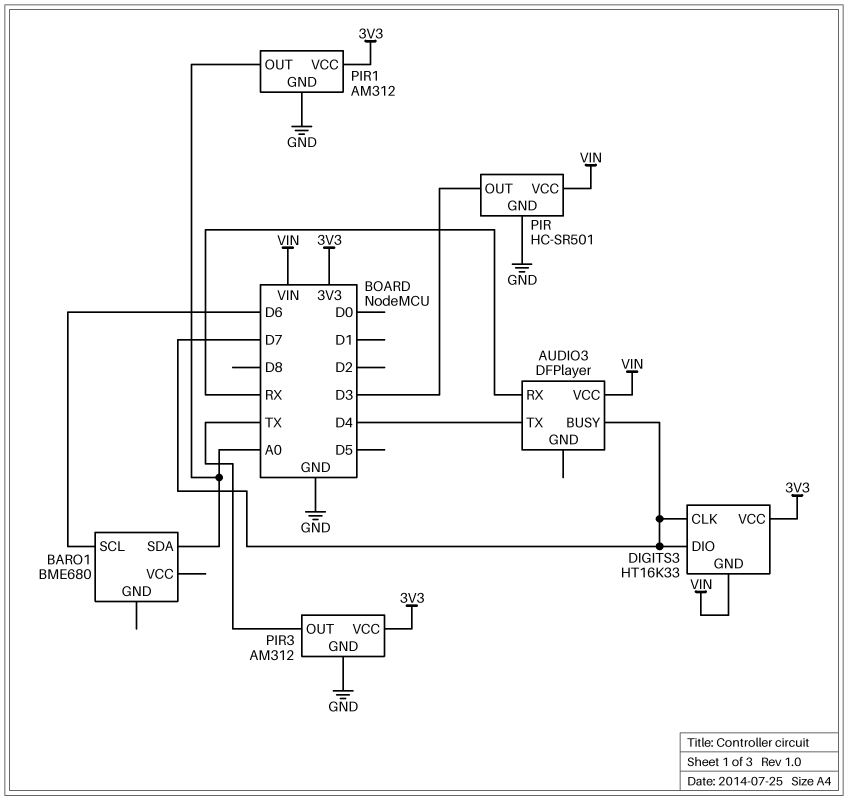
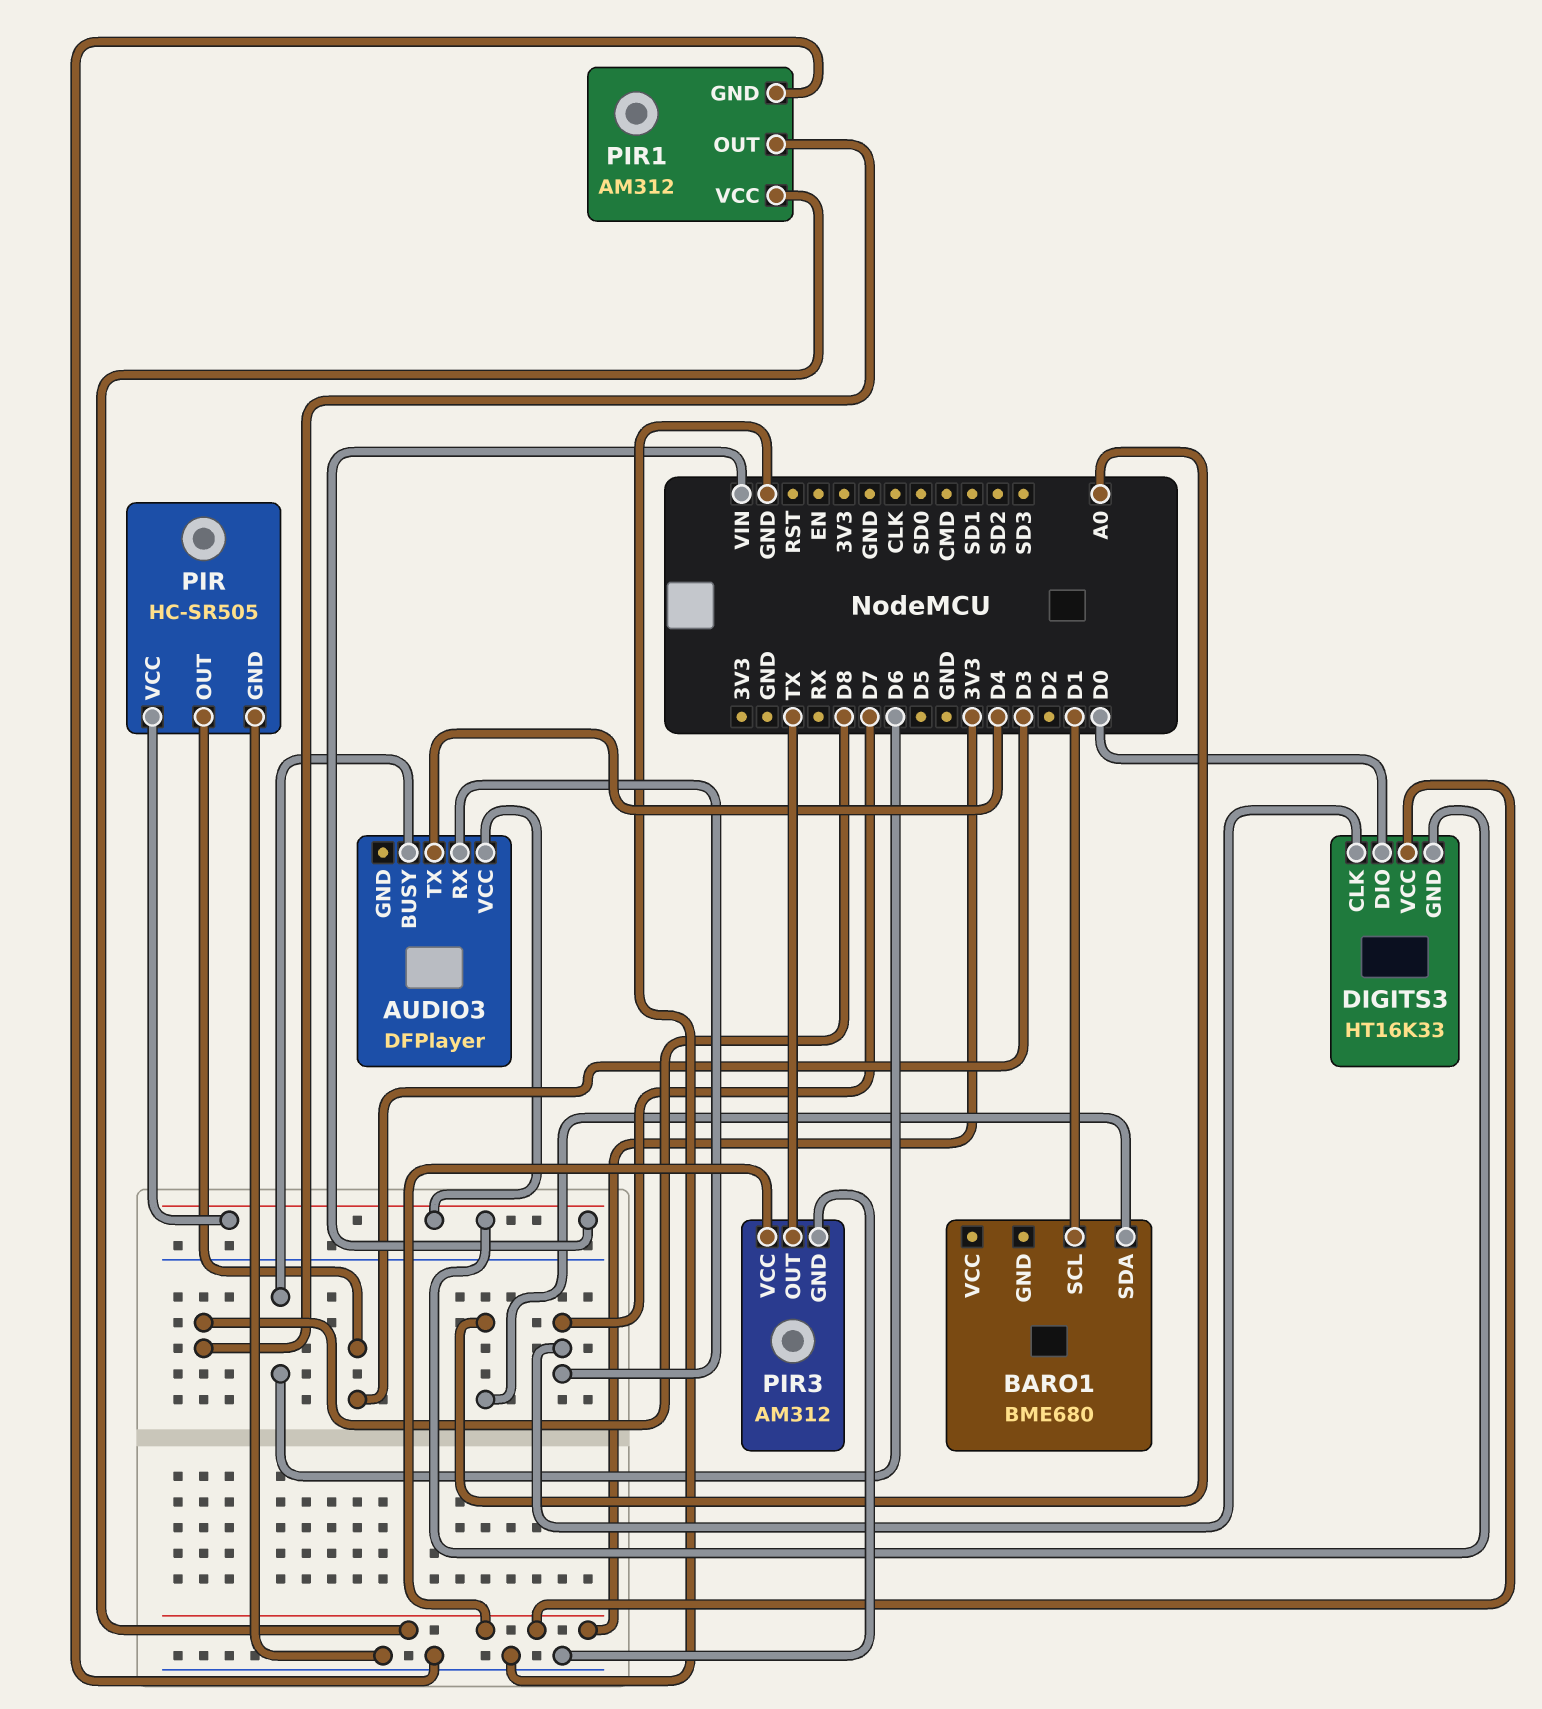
AUDIO3 pin BUSY: D7 -> D6
AUDIO3 pin RX: RX -> D7
BARO1 pin SCL: D6 -> D1
DIGITS3 pin DIO: D7 -> D0
PIR: HC-SR501 -> HC-SR505
PIR1 pin OUT: A0 -> D8

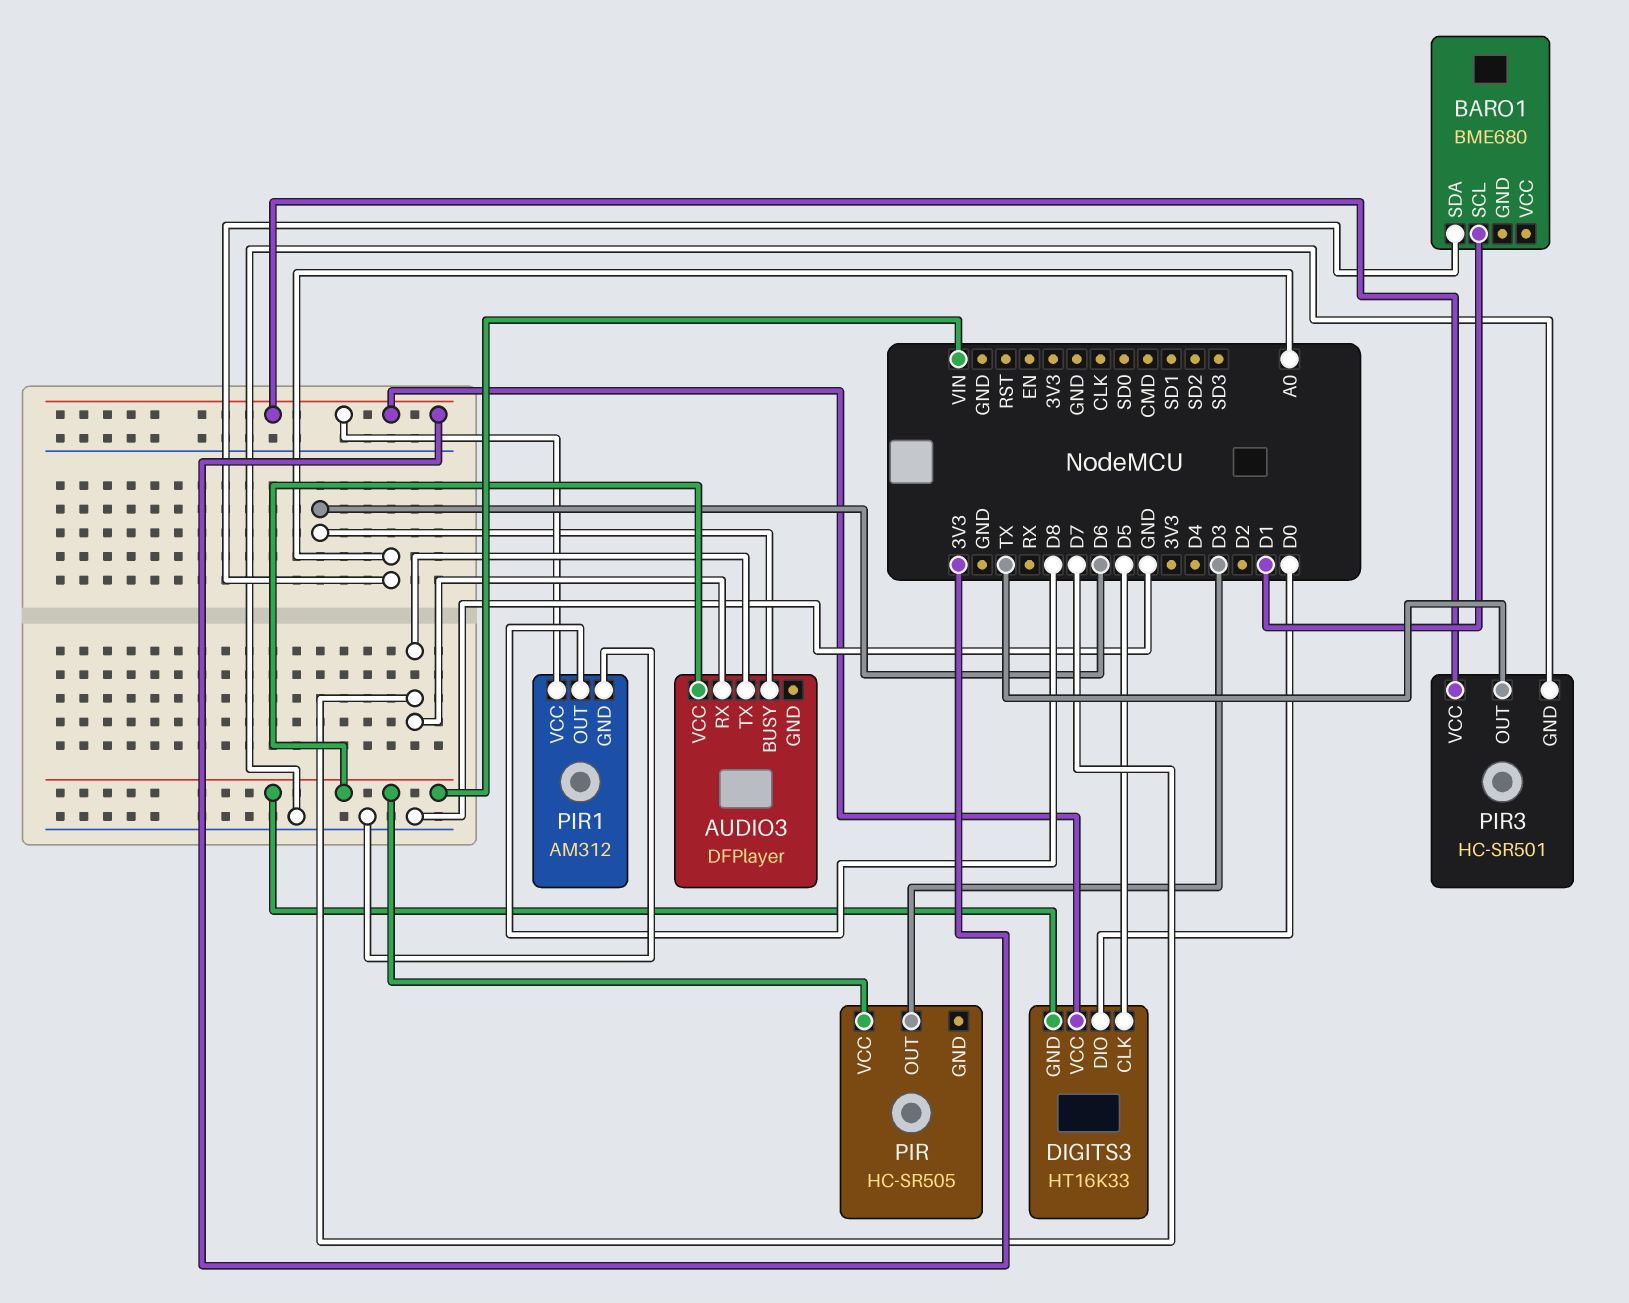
AUDIO3 pin TX: D4 -> D7
DIGITS3 pin CLK: D7 -> D5
PIR pin GND: GND -> none
PIR3: AM312 -> HC-SR501

